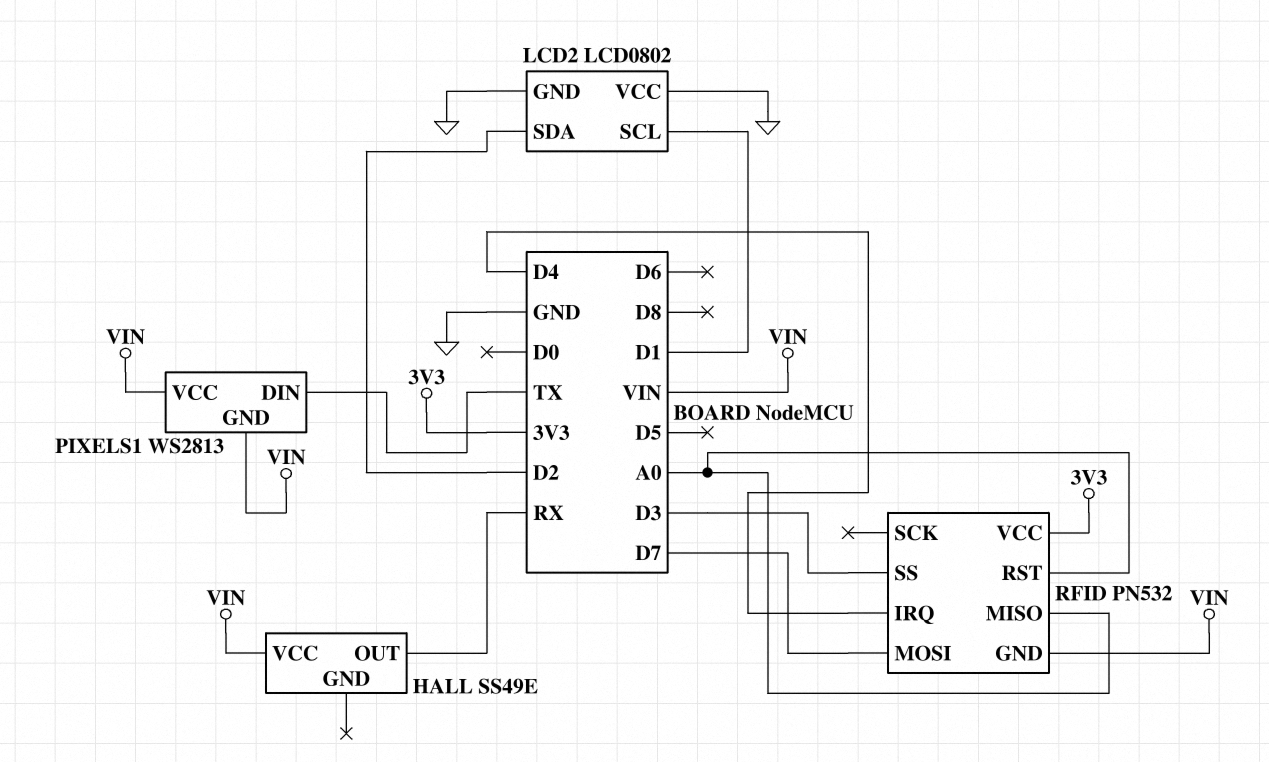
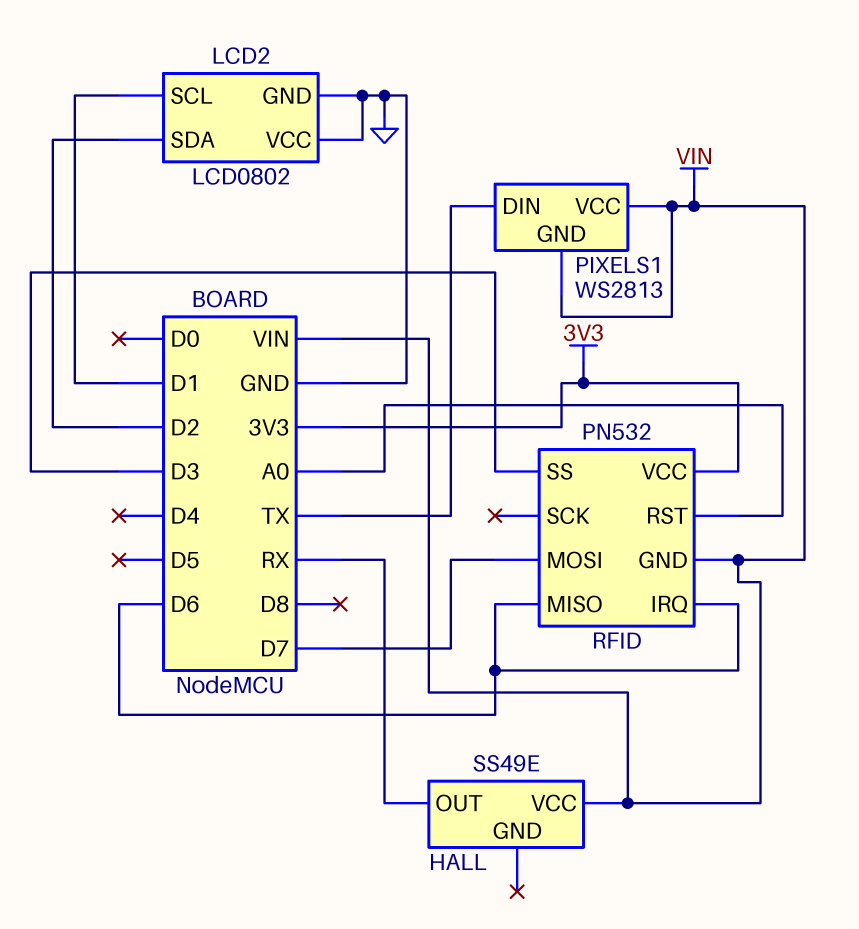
RFID pin IRQ: D4 -> D6
RFID pin MISO: A0 -> D6

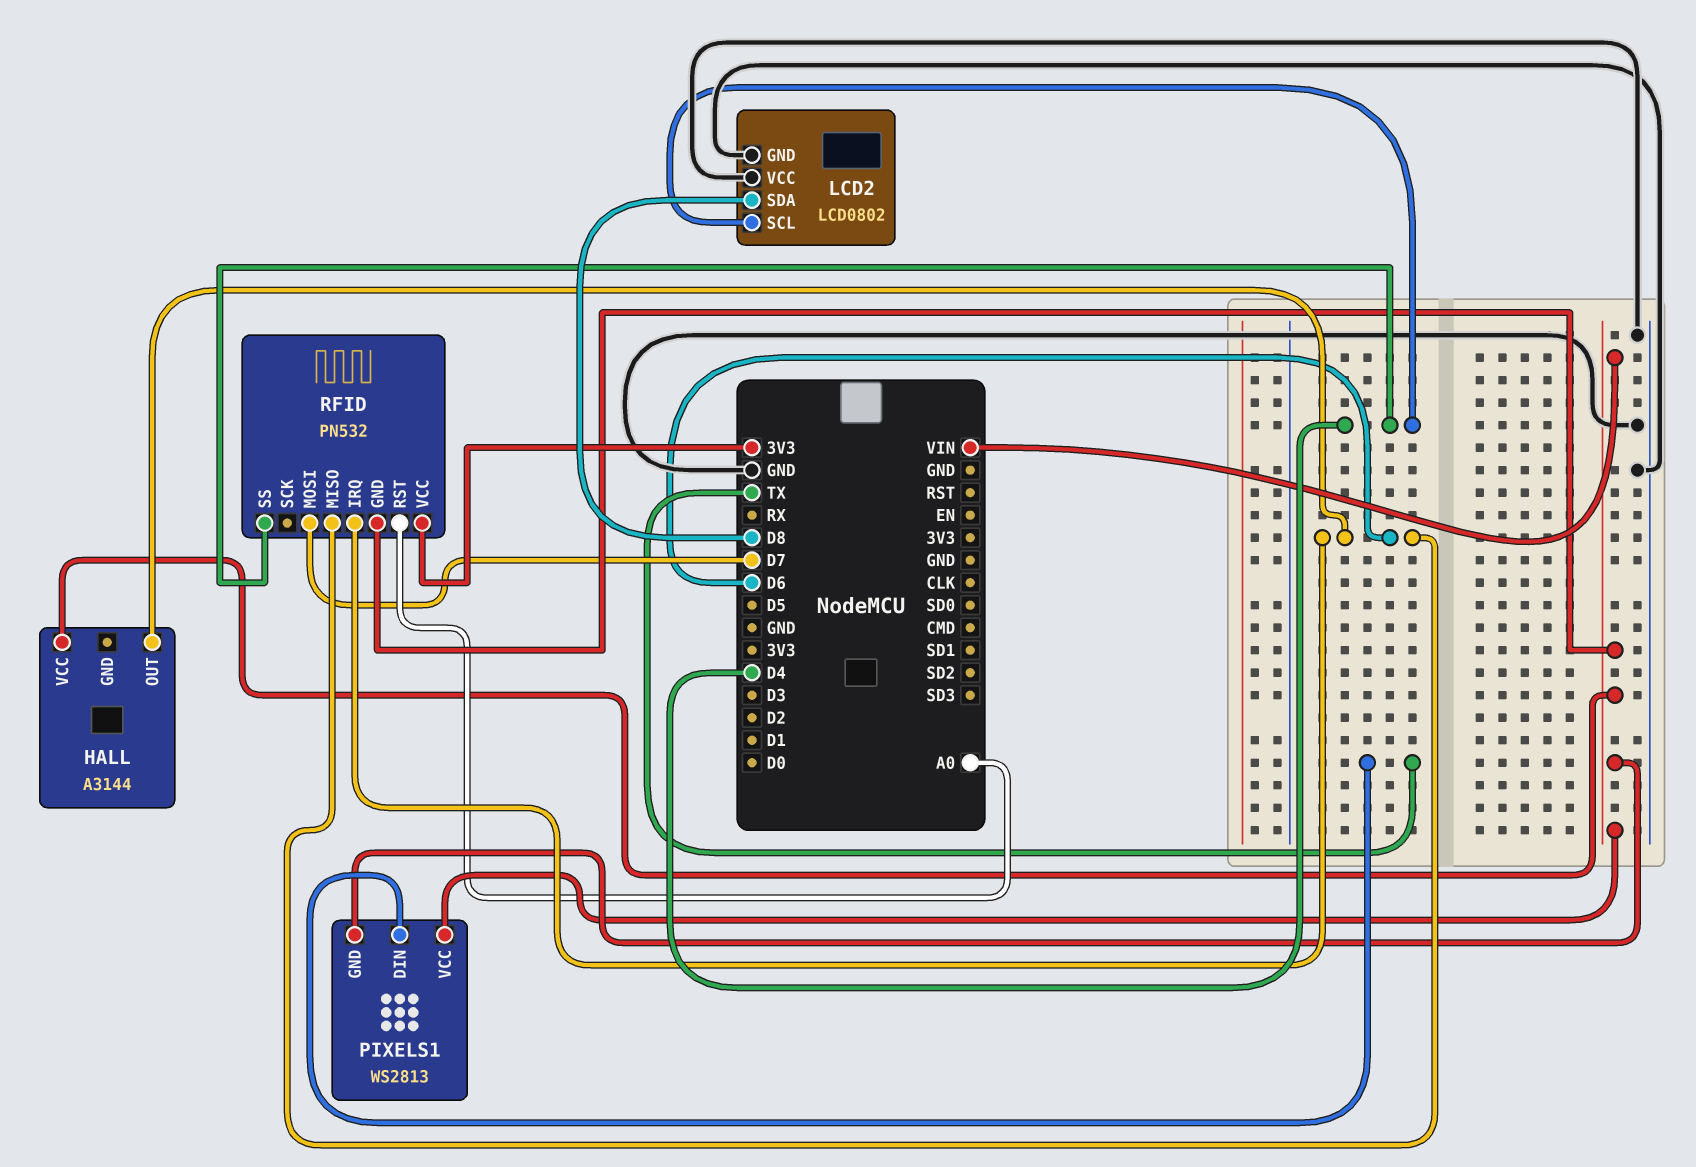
HALL: SS49E -> A3144
HALL pin OUT: RX -> D6
LCD2 pin SCL: D1 -> D4
LCD2 pin SDA: D2 -> D8
RFID pin SS: D3 -> D4

